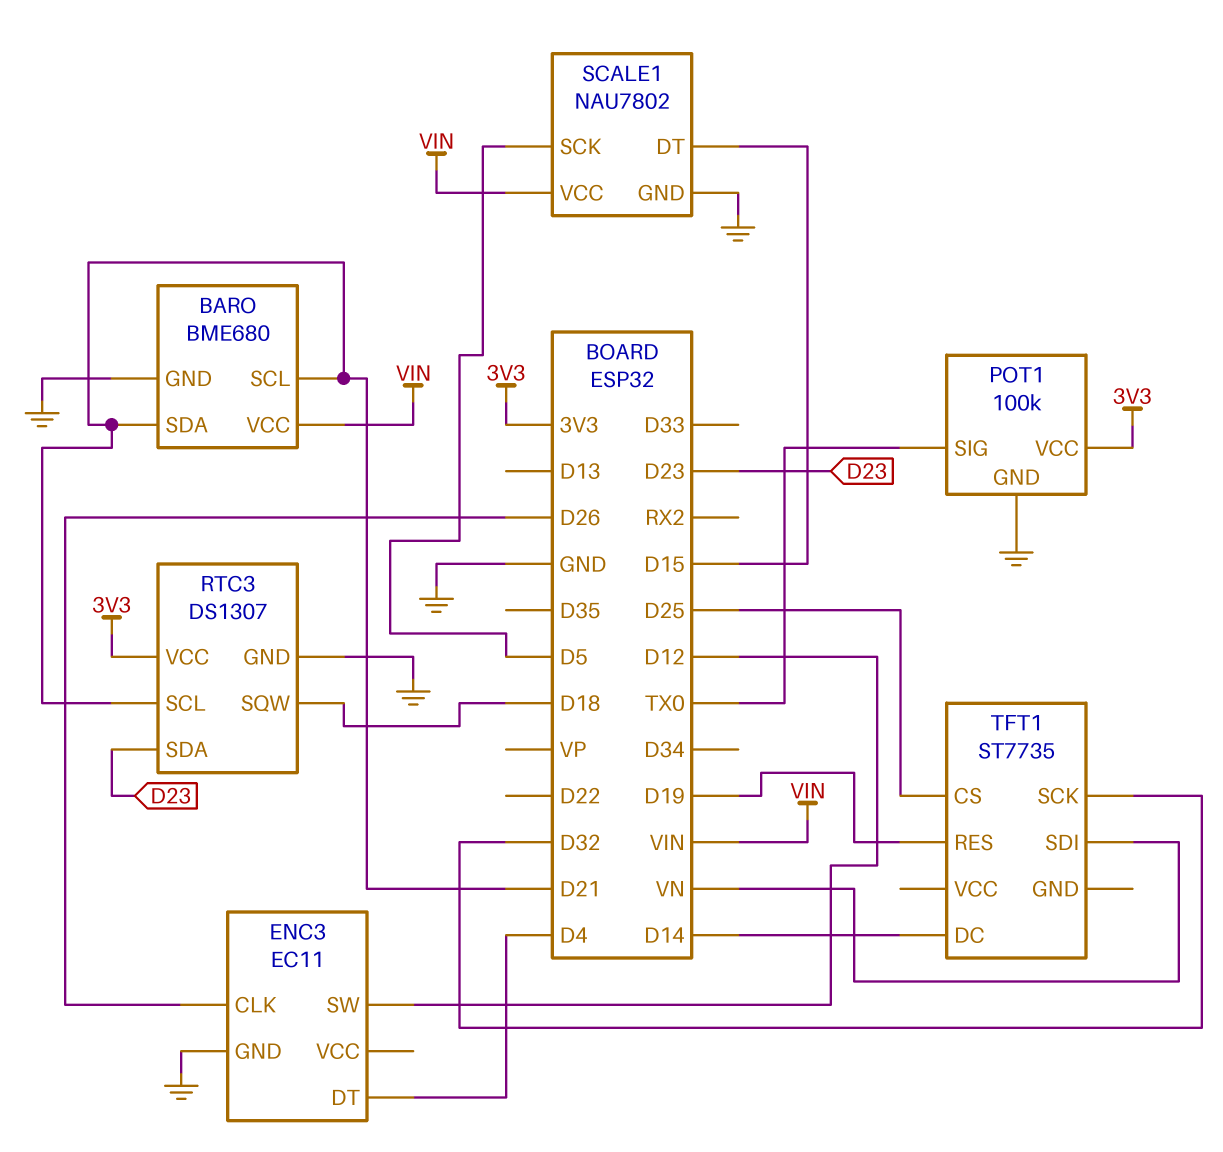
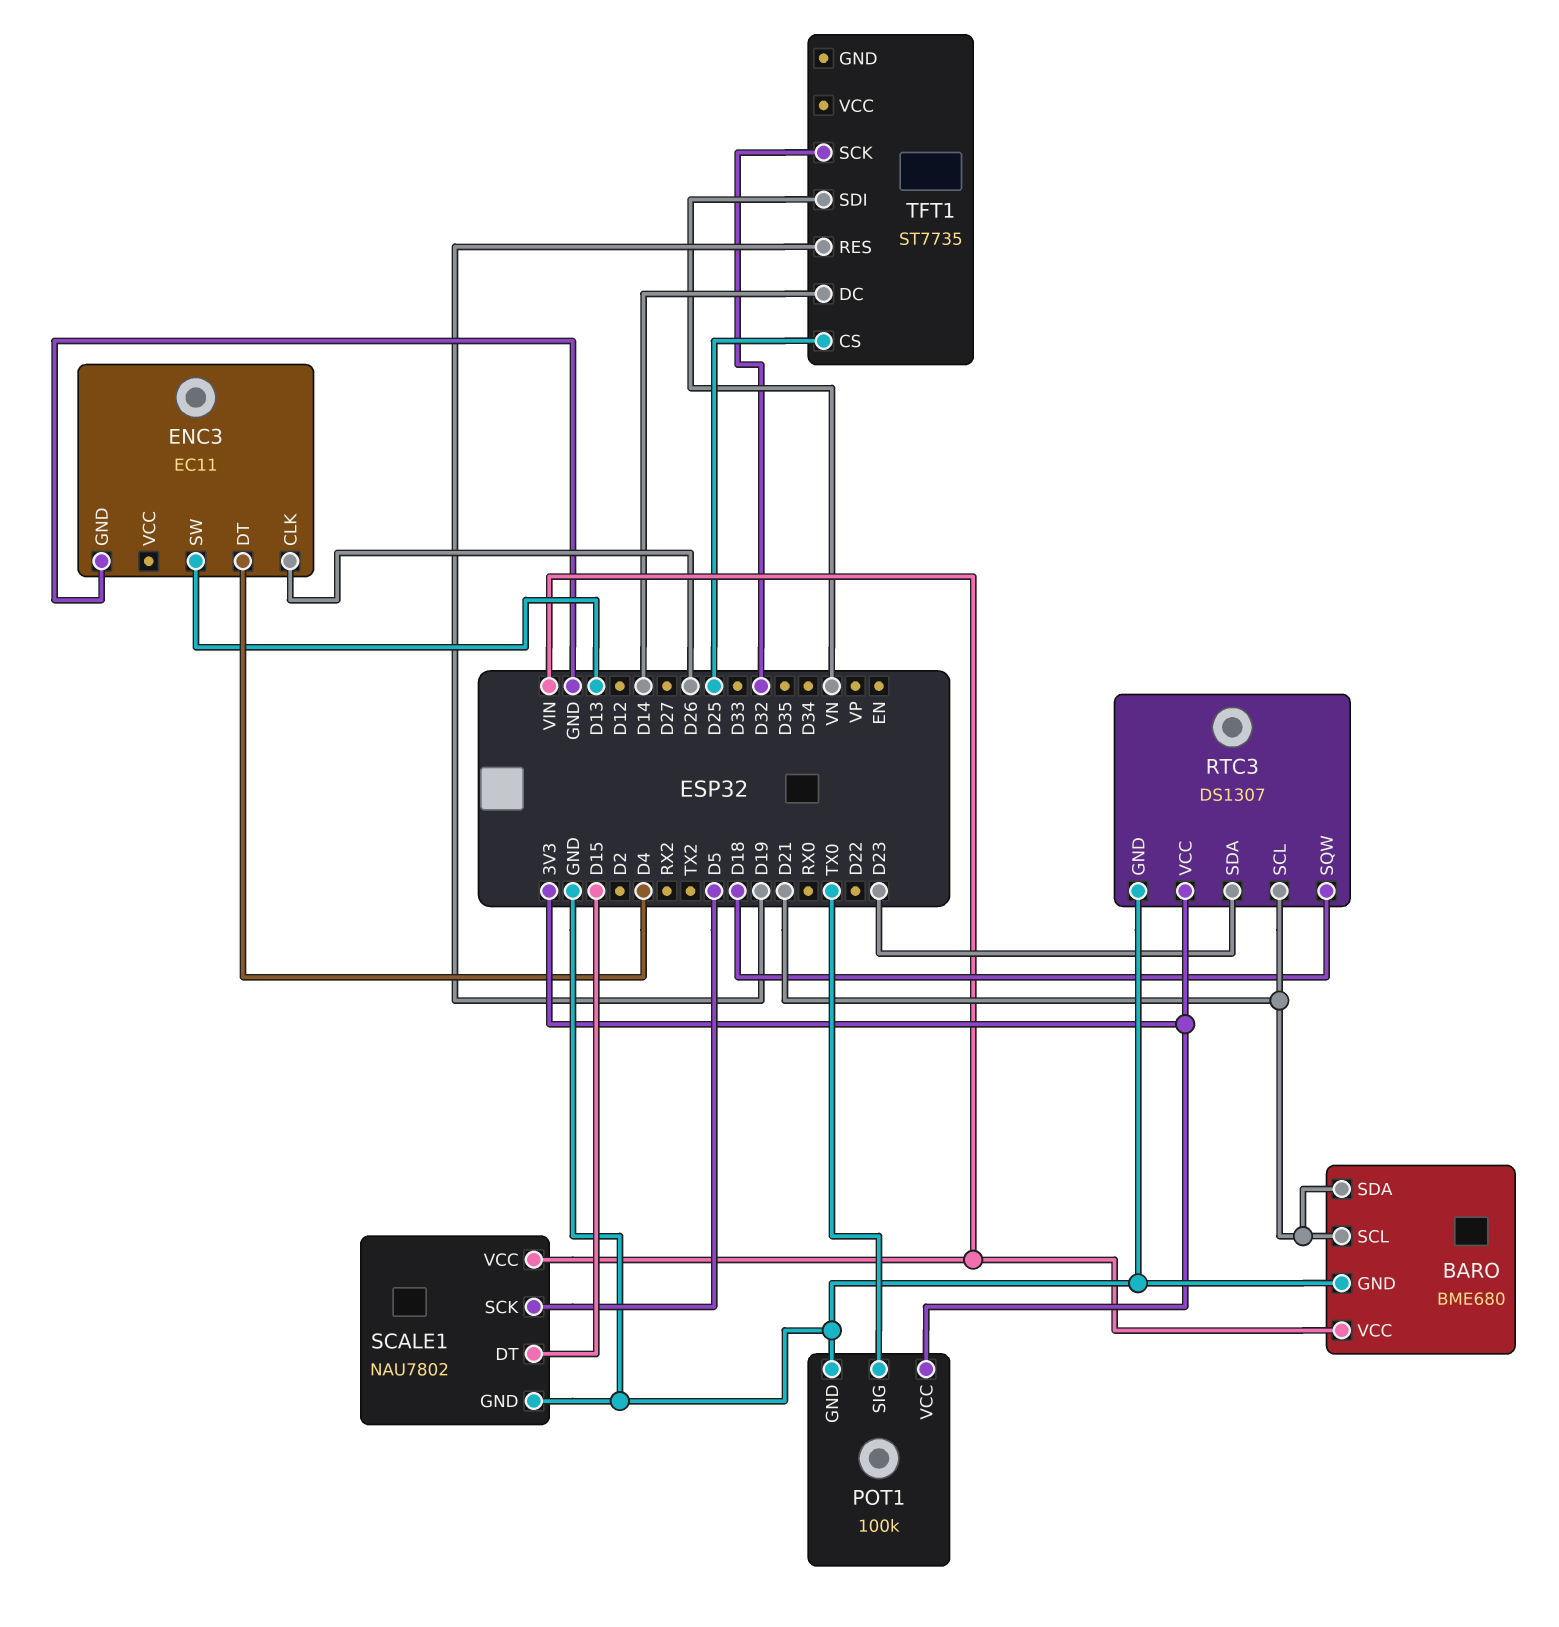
ENC3 pin SW: D12 -> D13

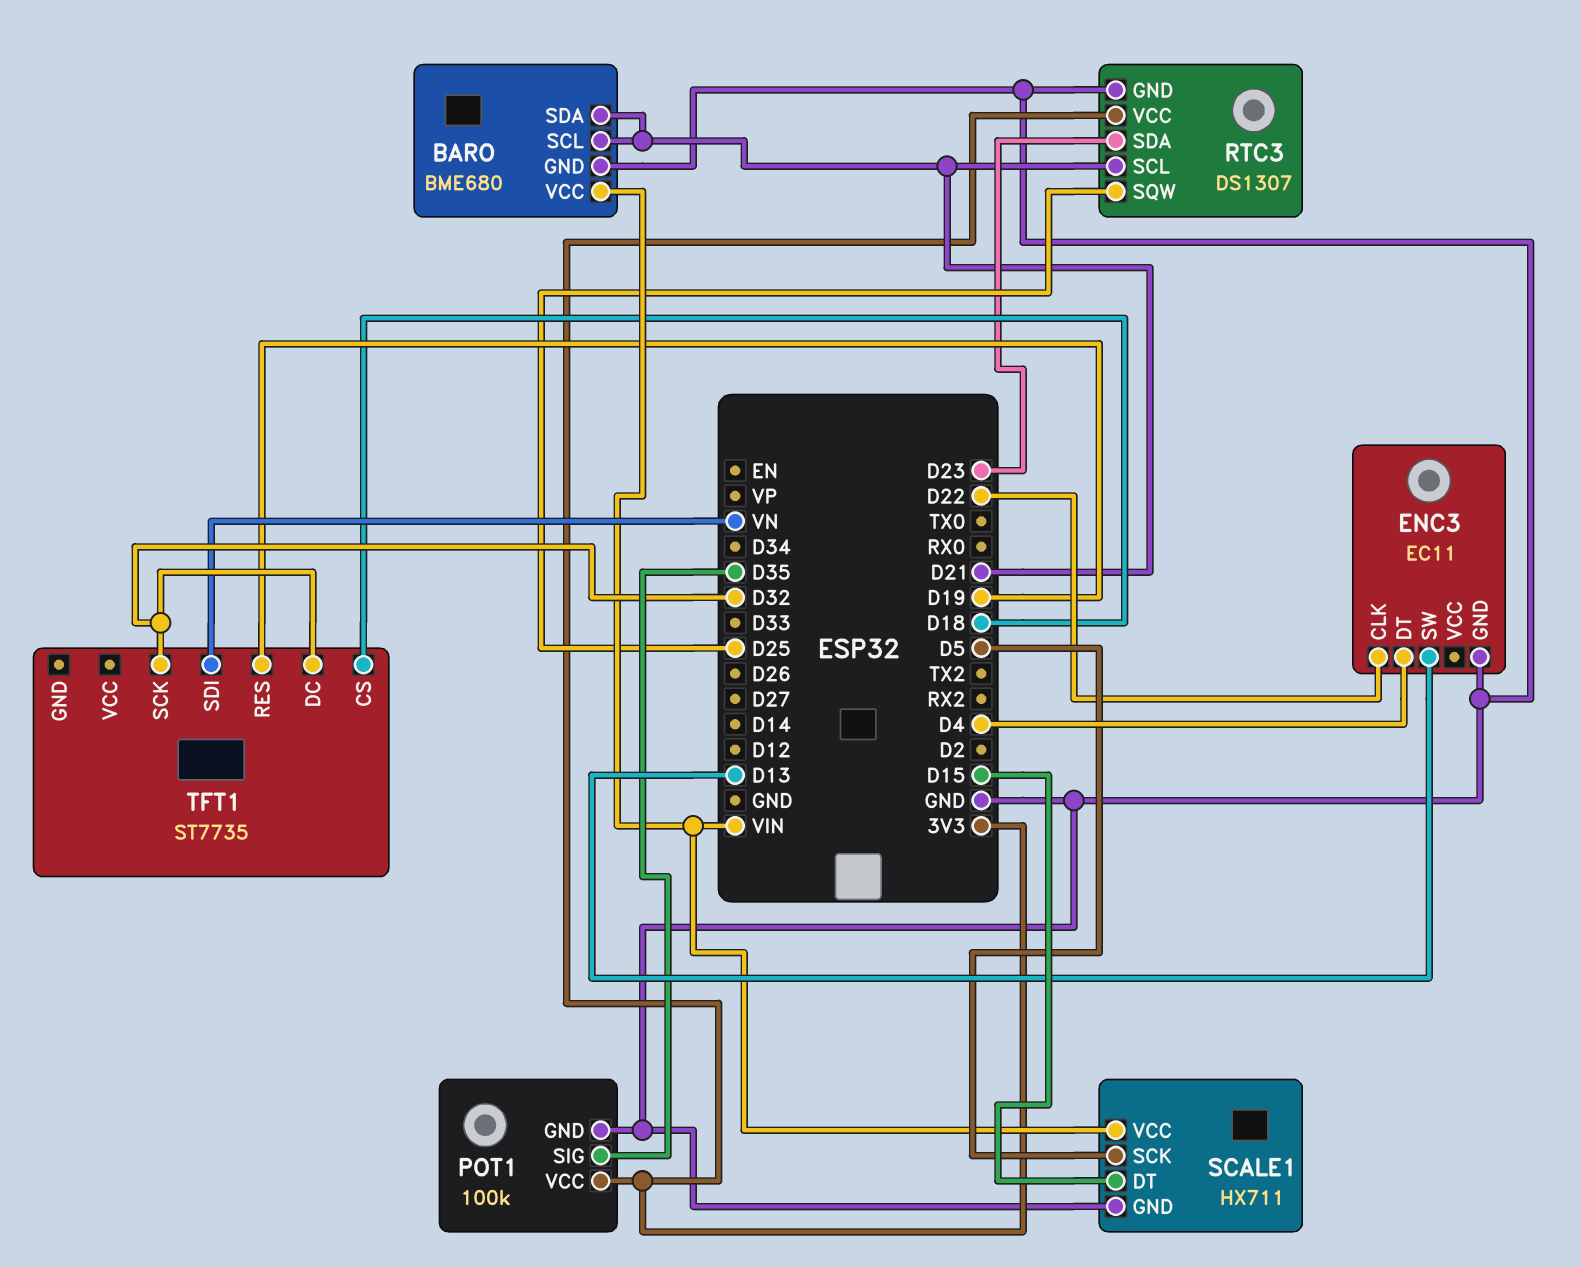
ENC3 pin CLK: D26 -> D22
POT1 pin SIG: TX0 -> D35
RTC3 pin SQW: D18 -> D25
SCALE1: NAU7802 -> HX711
TFT1 pin CS: D25 -> D18
TFT1 pin DC: D14 -> D32

